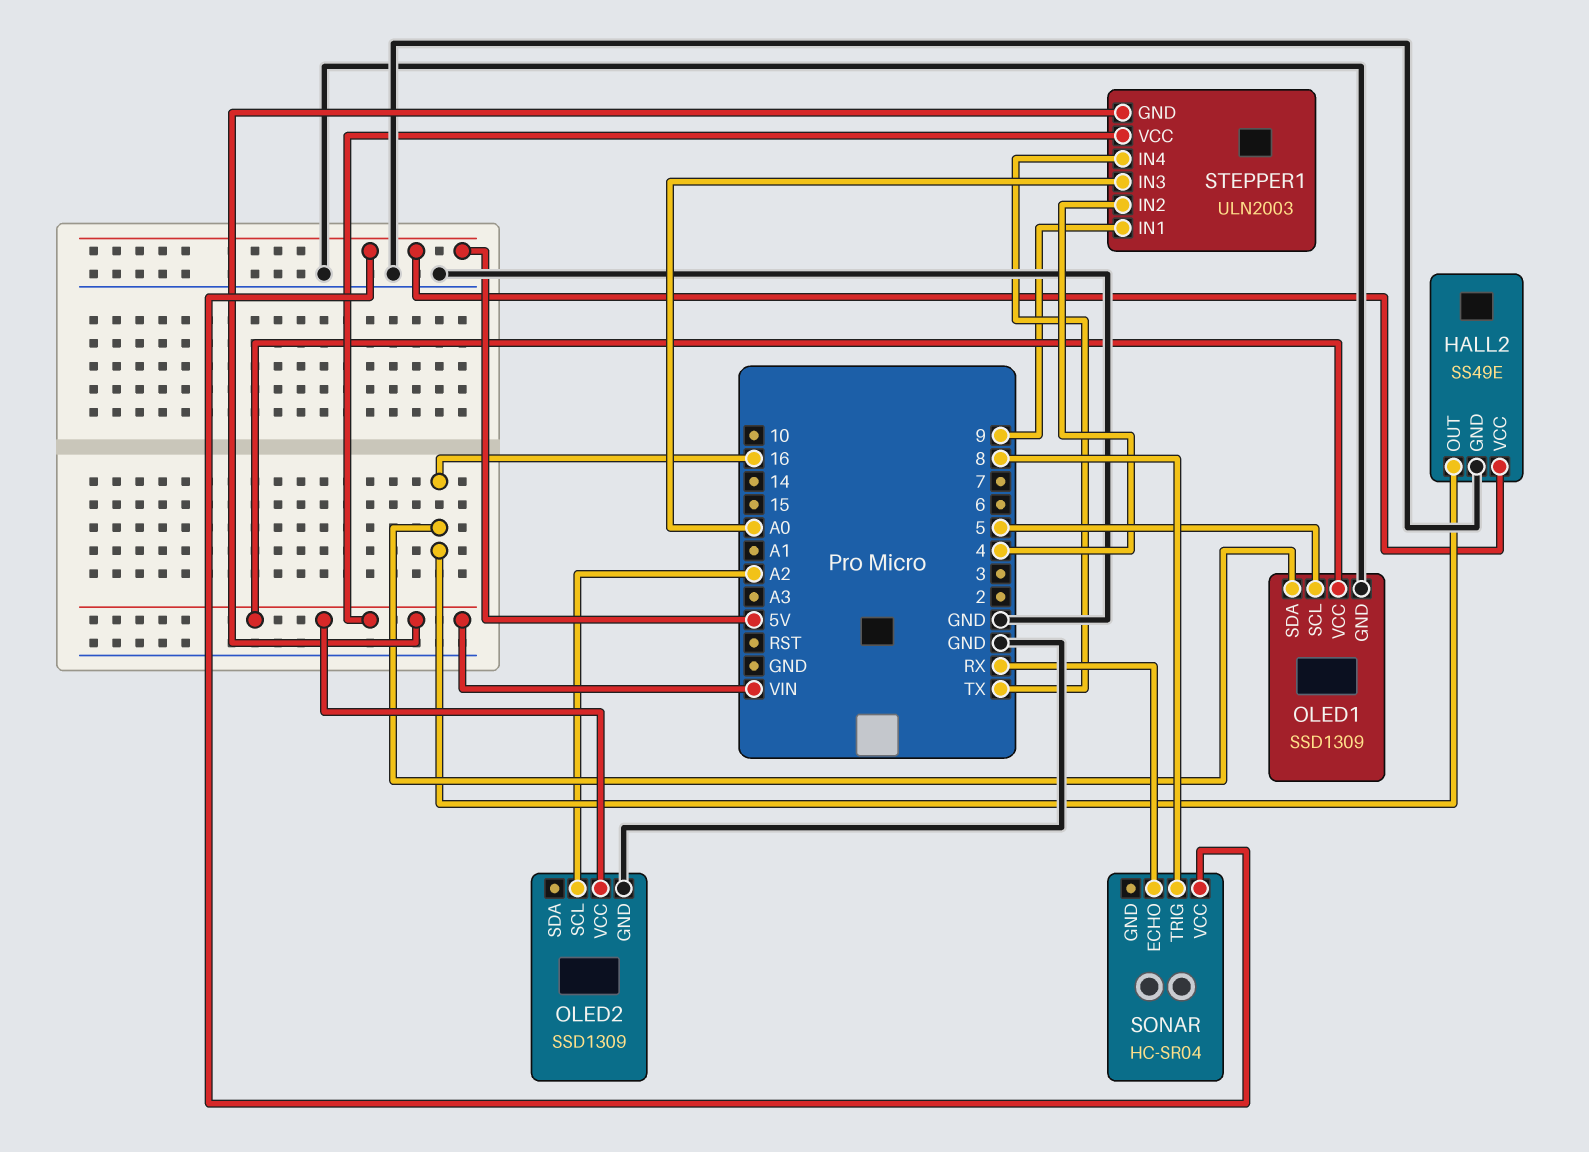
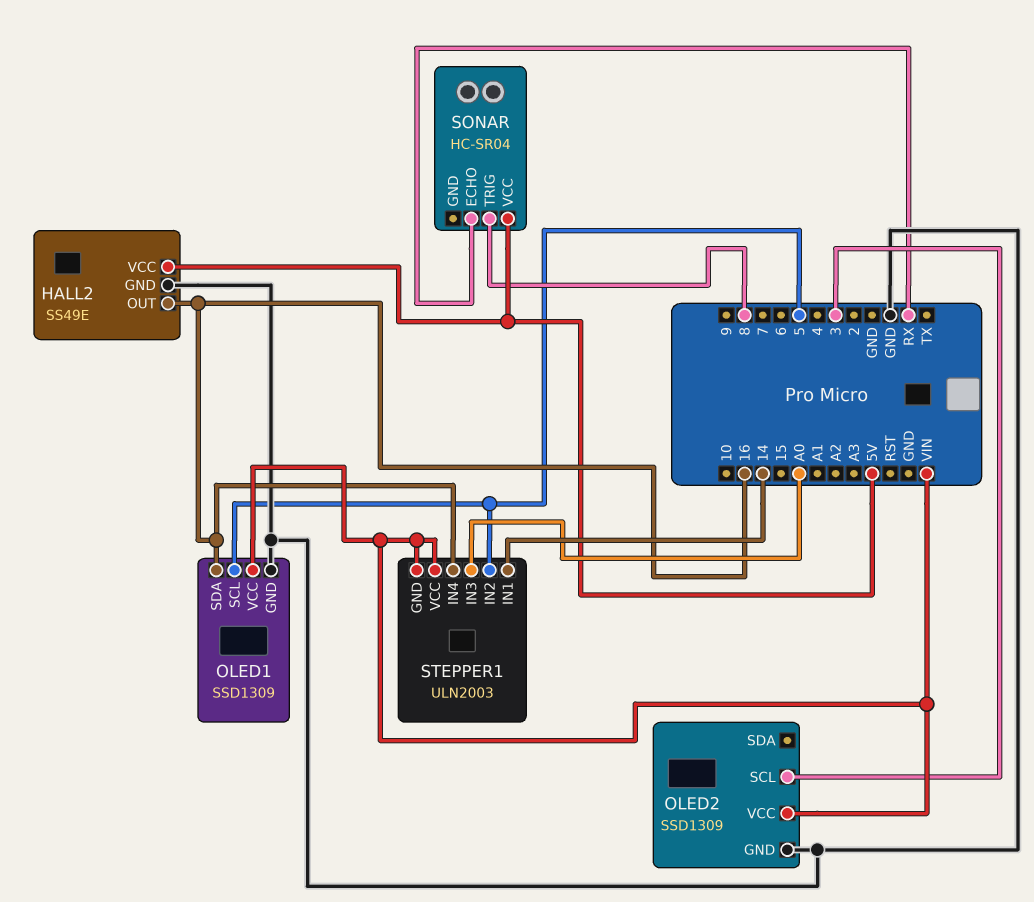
OLED2 pin SCL: A2 -> 3
STEPPER1 pin IN1: 9 -> 14
STEPPER1 pin IN2: 4 -> 5
STEPPER1 pin IN4: TX -> 16

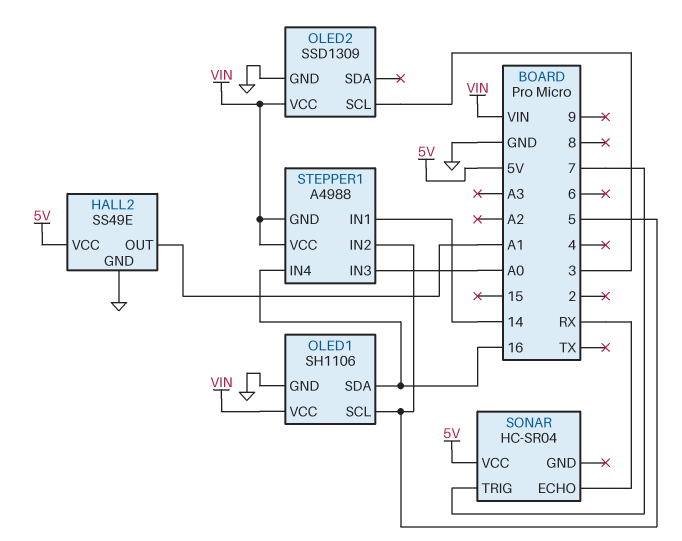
HALL2 pin OUT: 16 -> A1
OLED1: SSD1309 -> SH1106
SONAR pin TRIG: 8 -> 7
STEPPER1: ULN2003 -> A4988

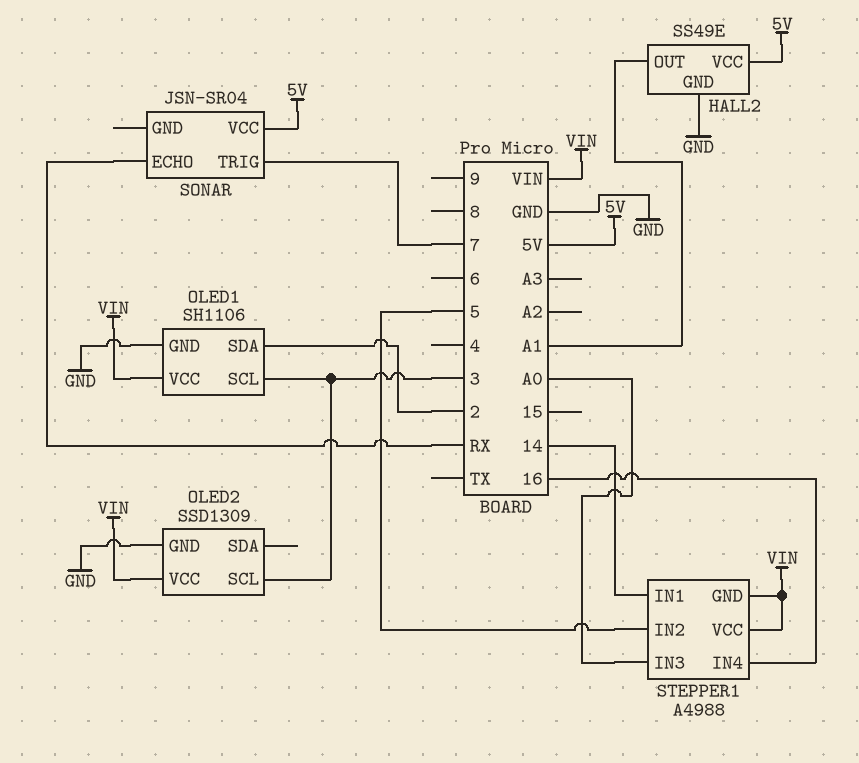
OLED1 pin SCL: 5 -> 3
OLED1 pin SDA: 16 -> 2
SONAR: HC-SR04 -> JSN-SR04

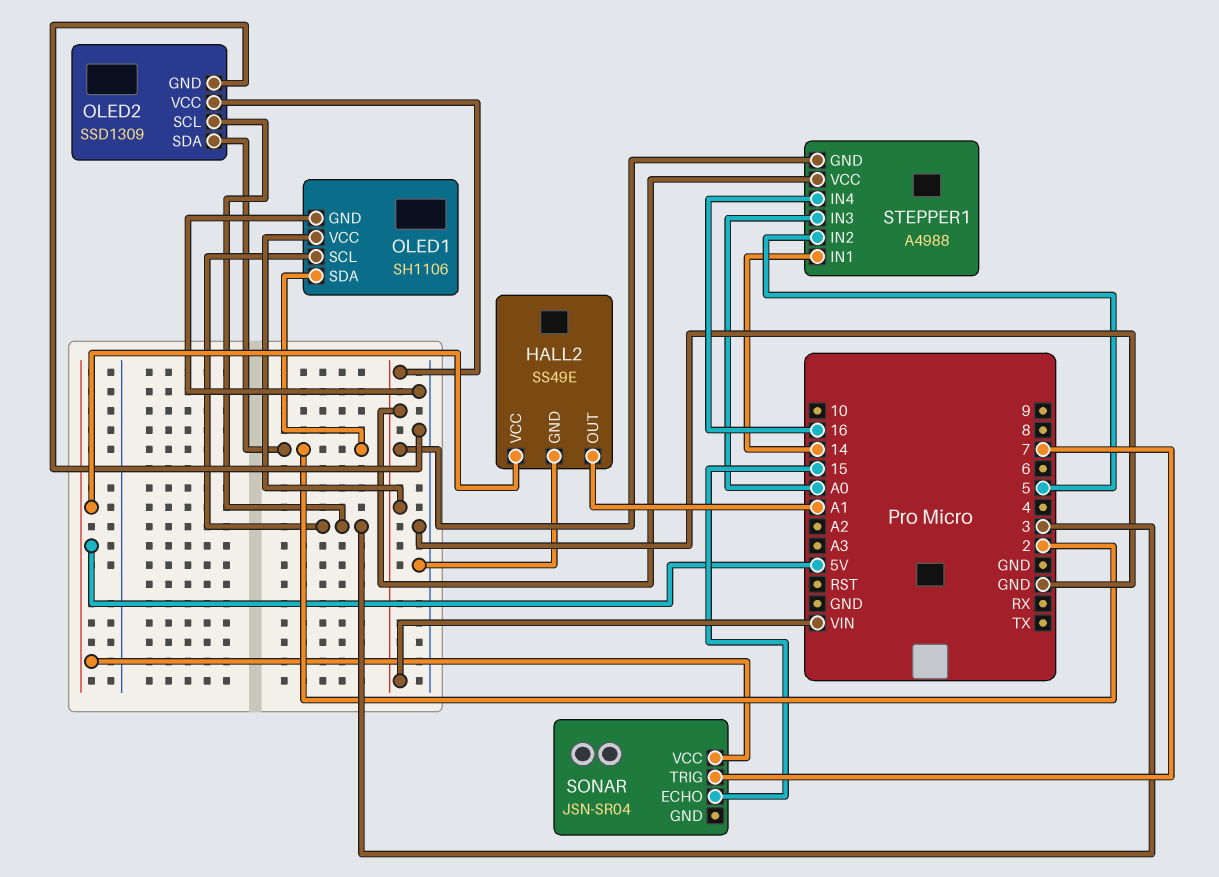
OLED2 pin SDA: none -> 2
SONAR pin ECHO: RX -> 15

